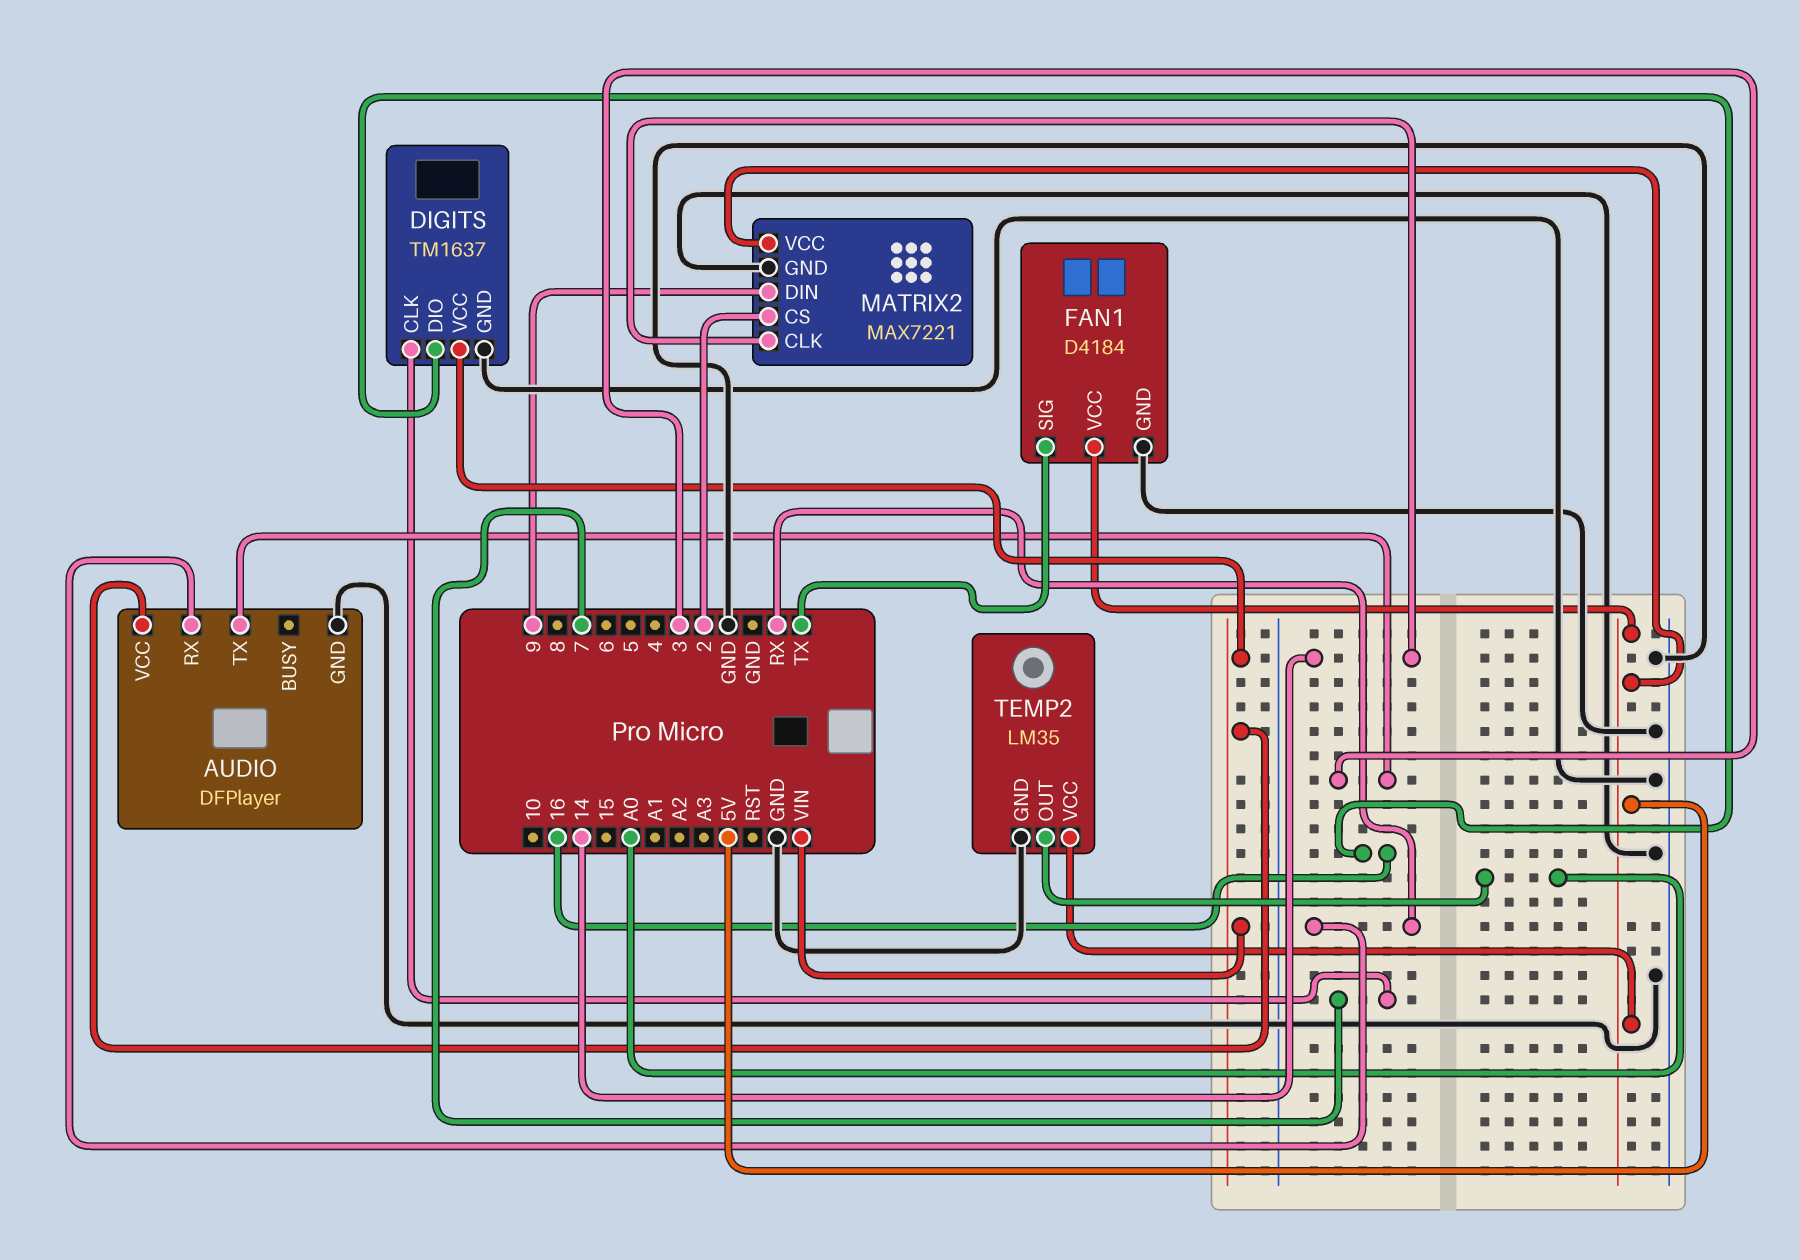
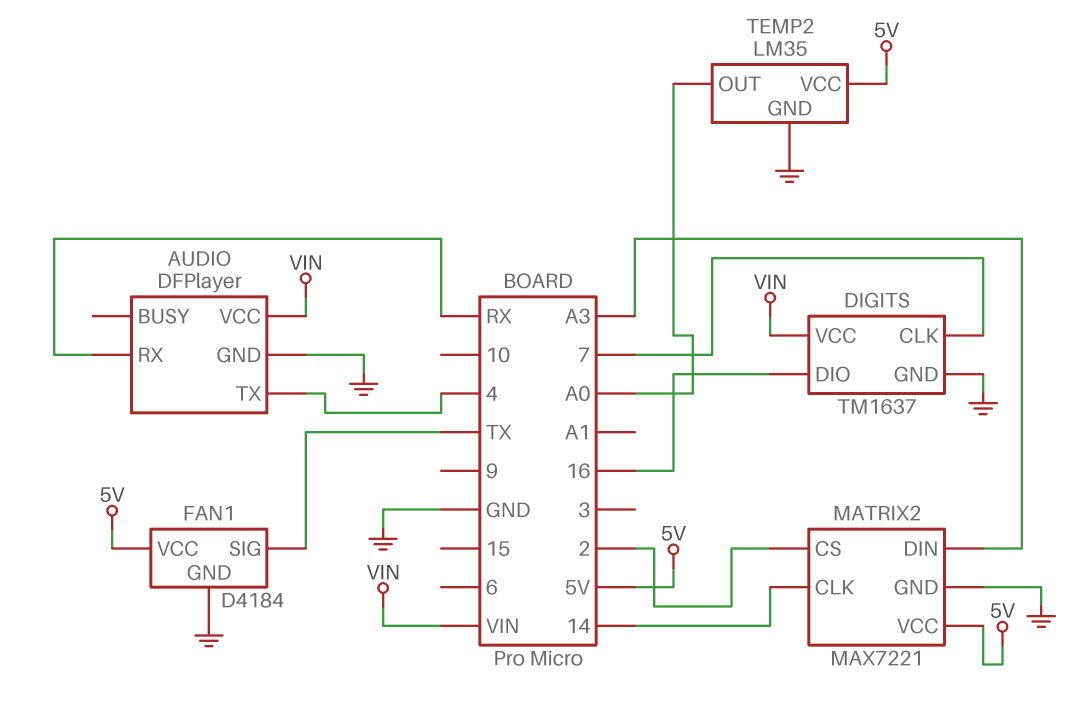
AUDIO pin TX: 3 -> 4
MATRIX2 pin DIN: 9 -> A3

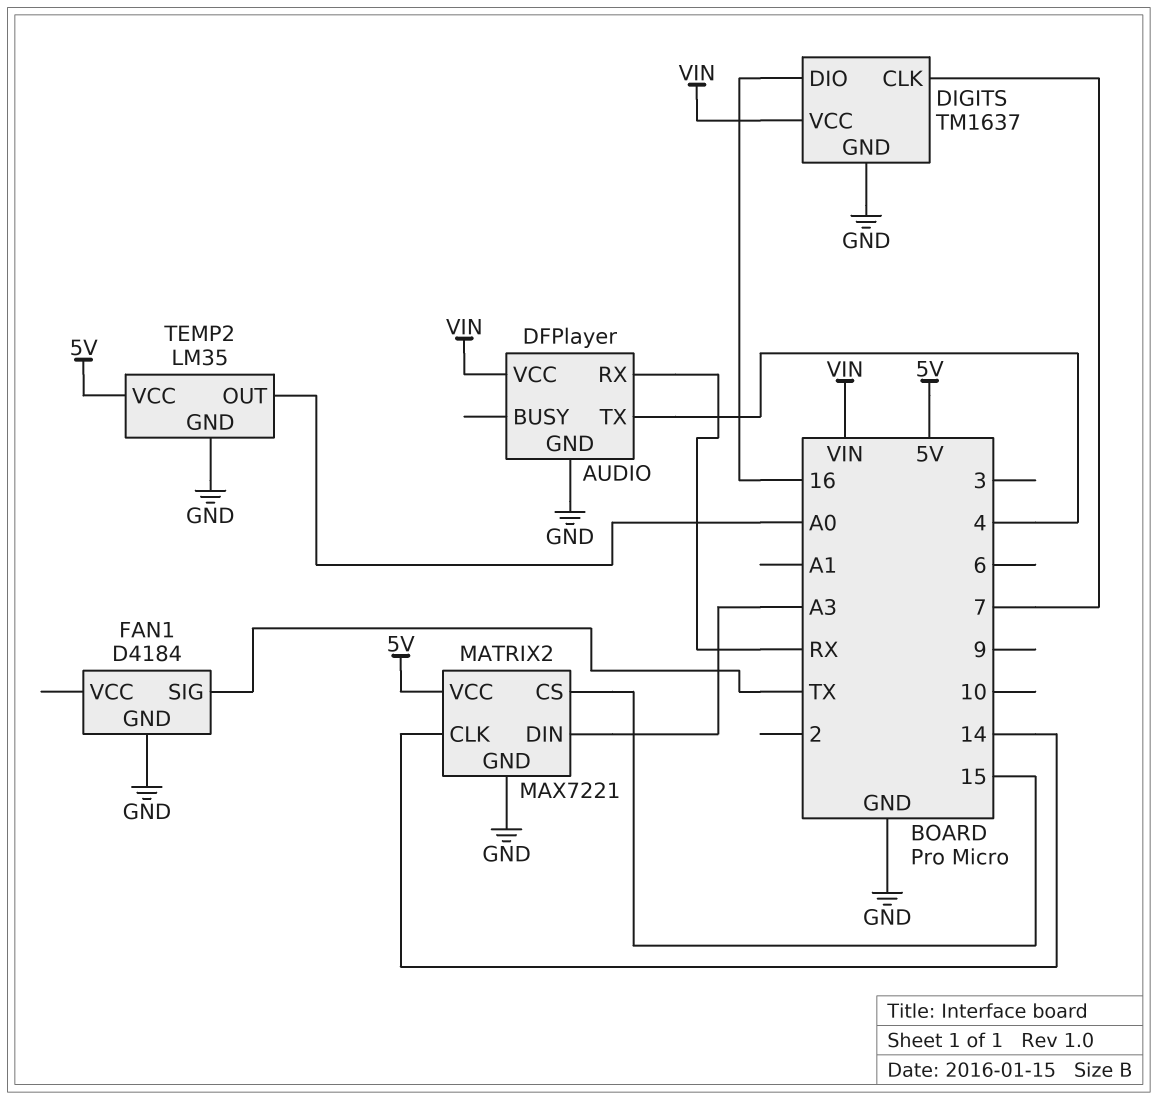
FAN1 pin VCC: 5V -> none
MATRIX2 pin CS: 2 -> 15

